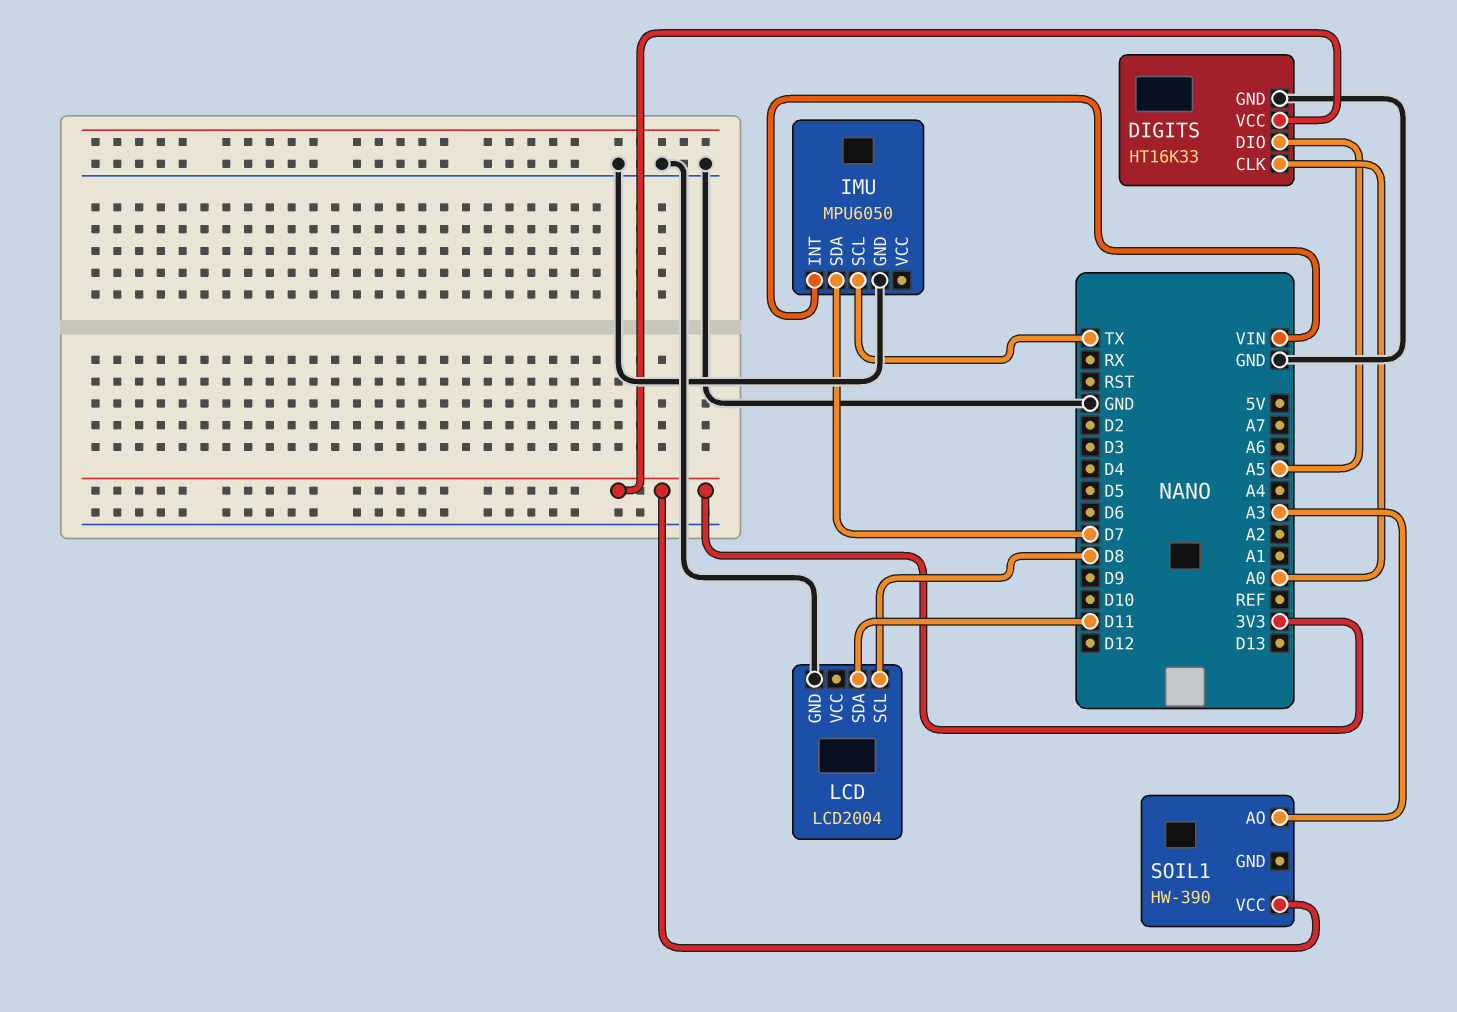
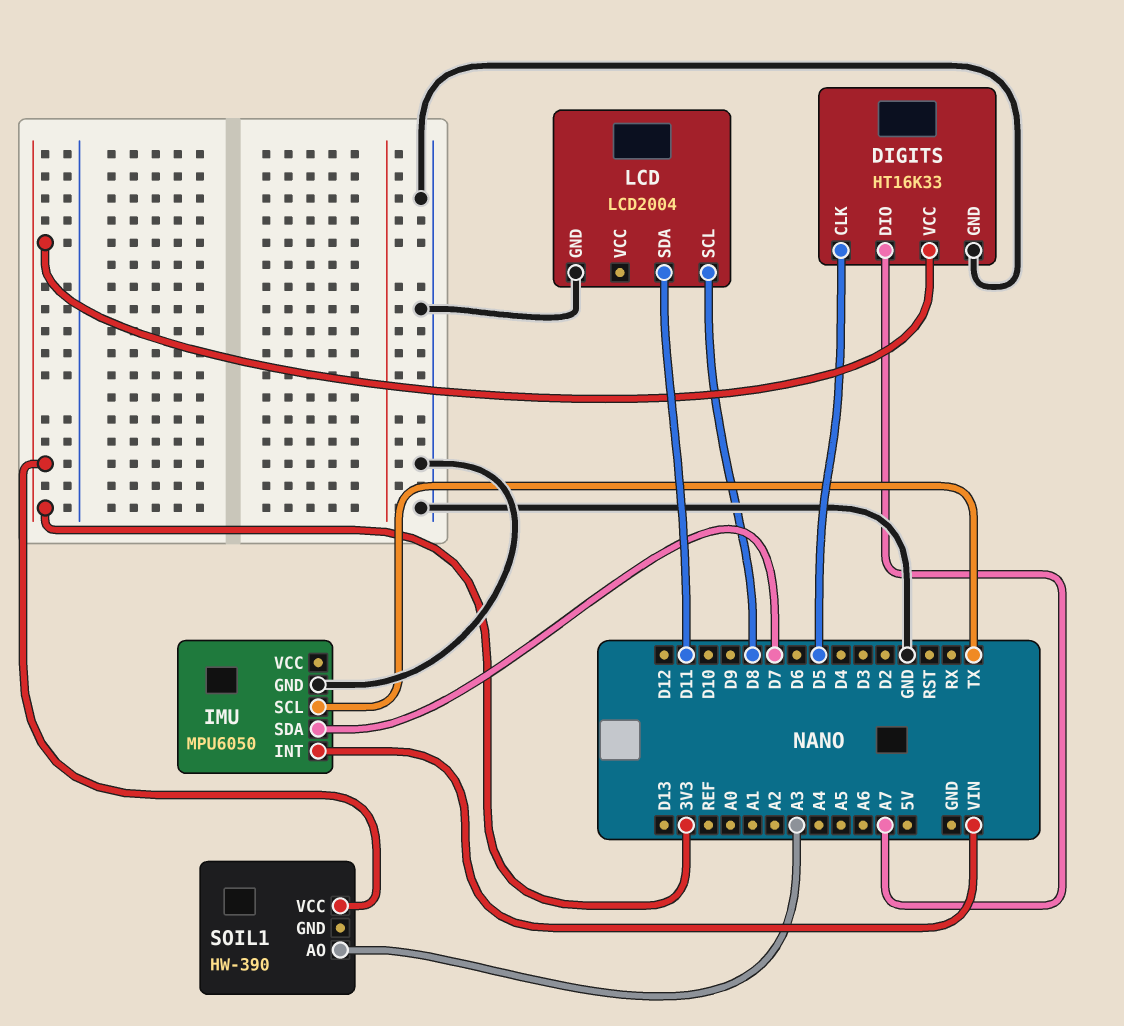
DIGITS pin CLK: A0 -> D5
DIGITS pin DIO: A5 -> A7

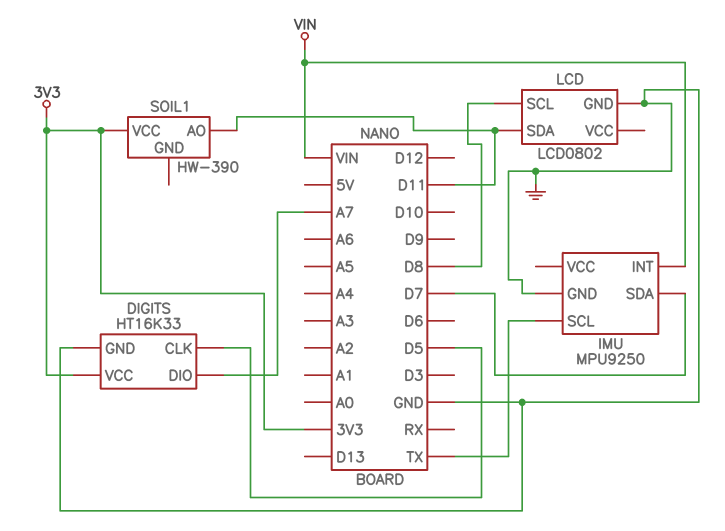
IMU: MPU6050 -> MPU9250
LCD: LCD2004 -> LCD0802
SOIL1 pin AO: A3 -> D11

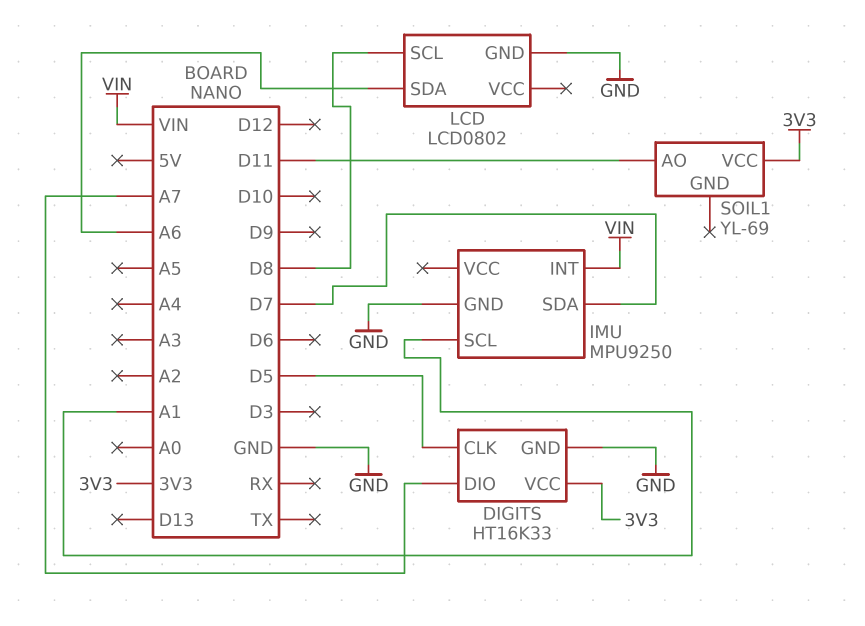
IMU pin SCL: TX -> A1
LCD pin SDA: D11 -> A6
SOIL1: HW-390 -> YL-69

